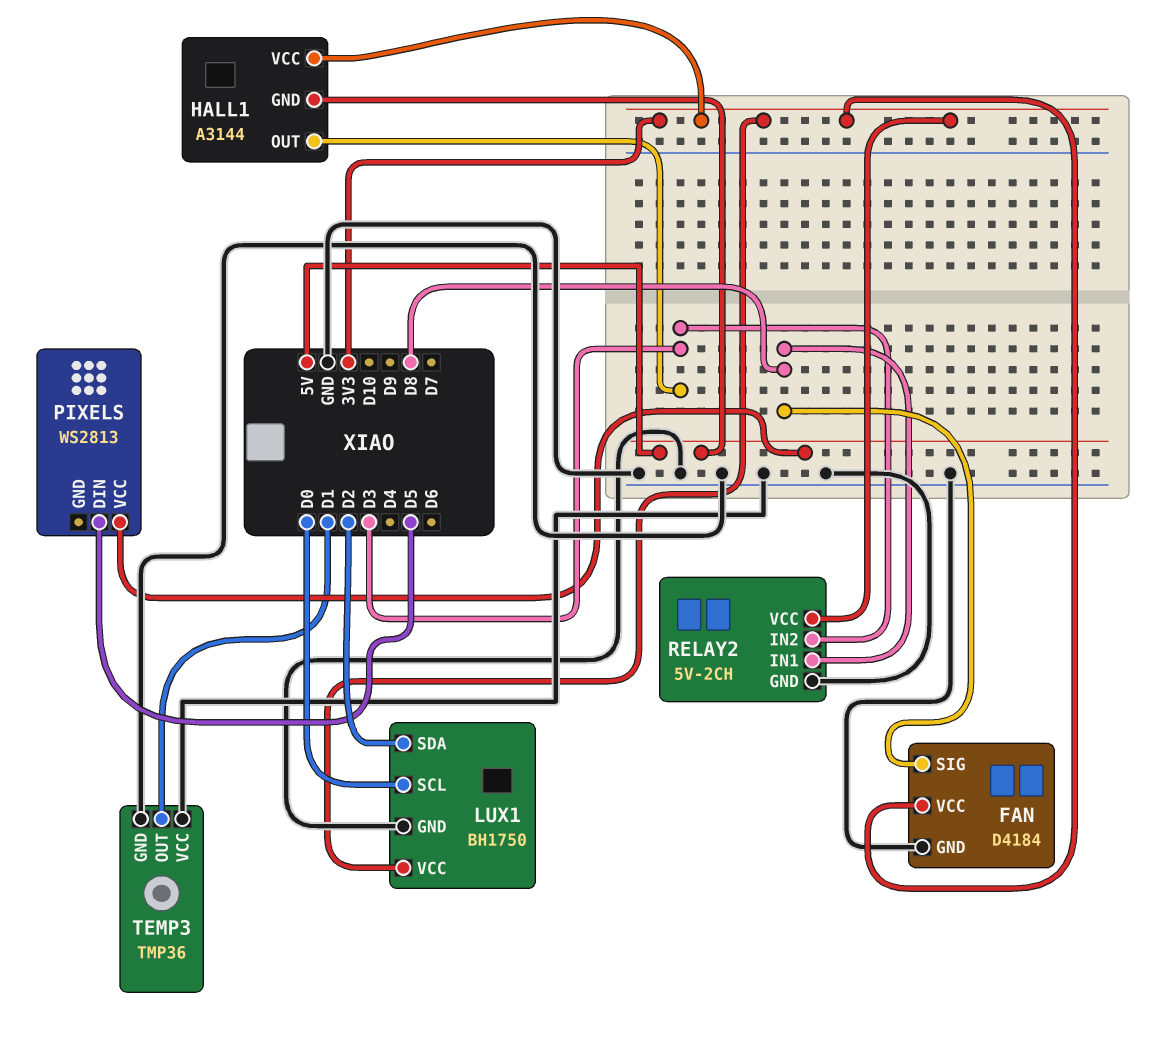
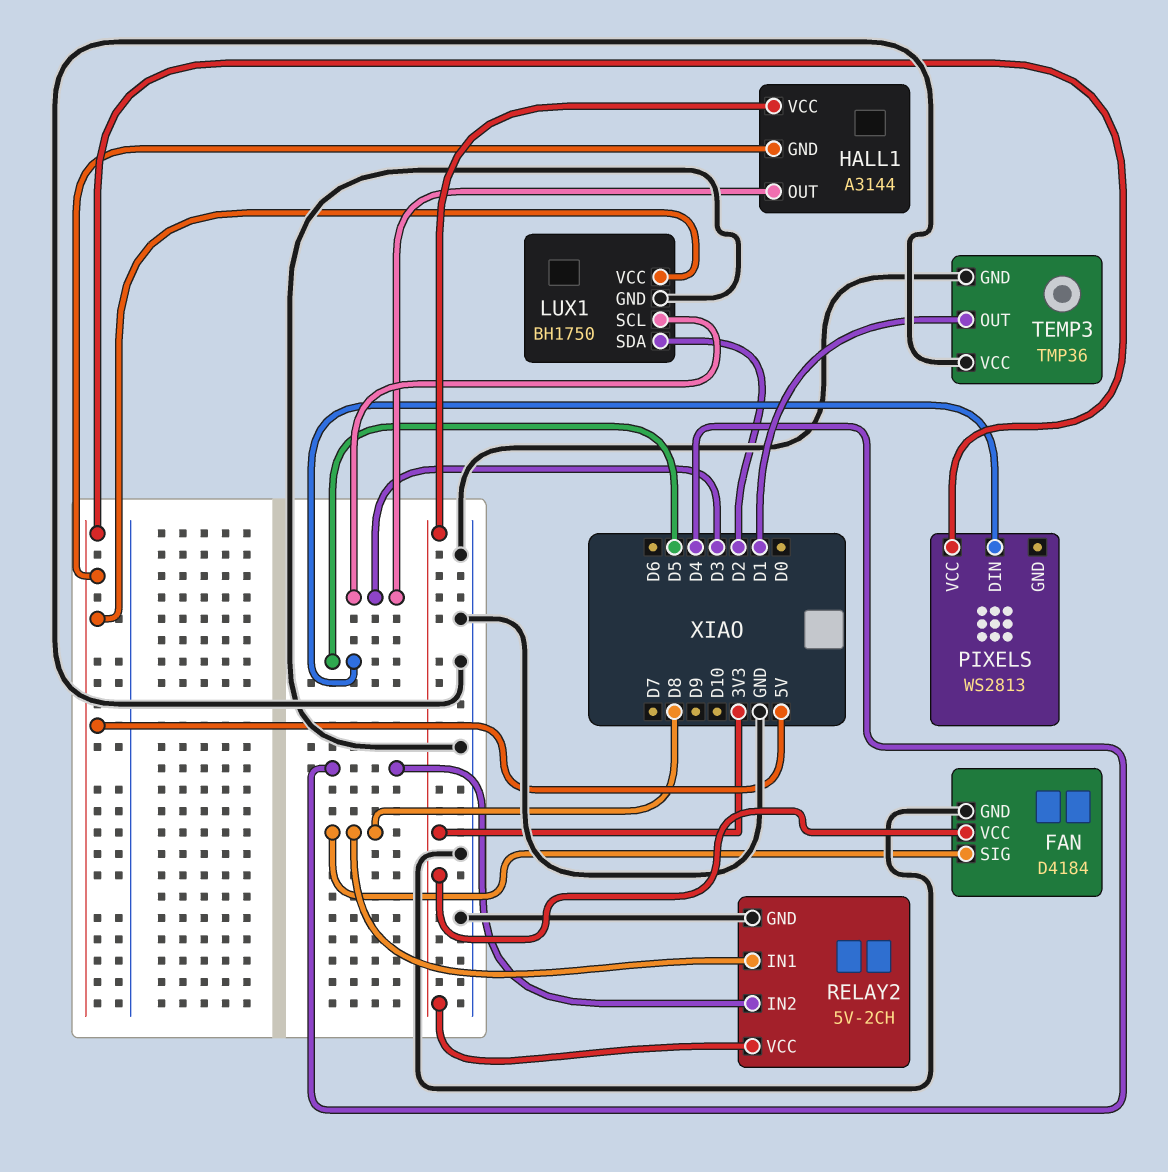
LUX1 pin SCL: D0 -> D3
LUX1 pin VCC: 3V3 -> 5V
RELAY2 pin IN2: D3 -> D4

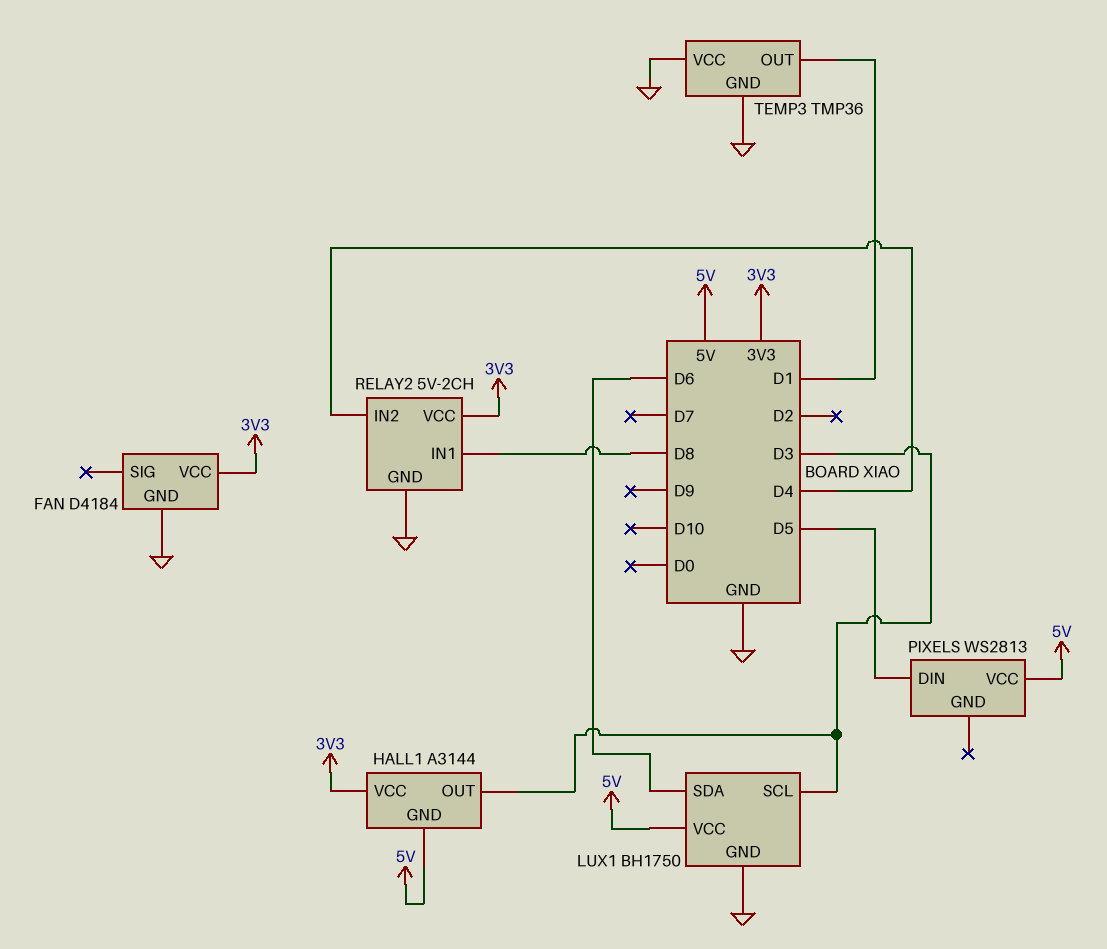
FAN pin SIG: D8 -> none
LUX1 pin SDA: D2 -> D6

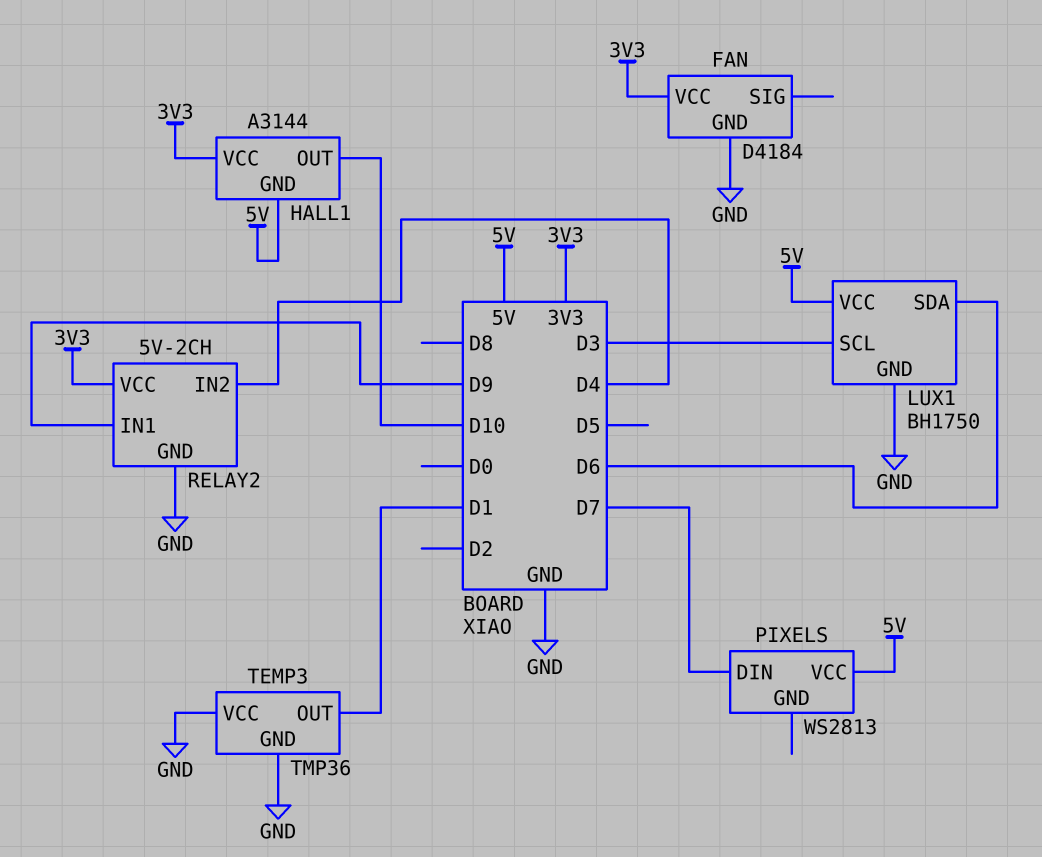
HALL1 pin OUT: D3 -> D10
PIXELS pin DIN: D5 -> D7
RELAY2 pin IN1: D8 -> D9

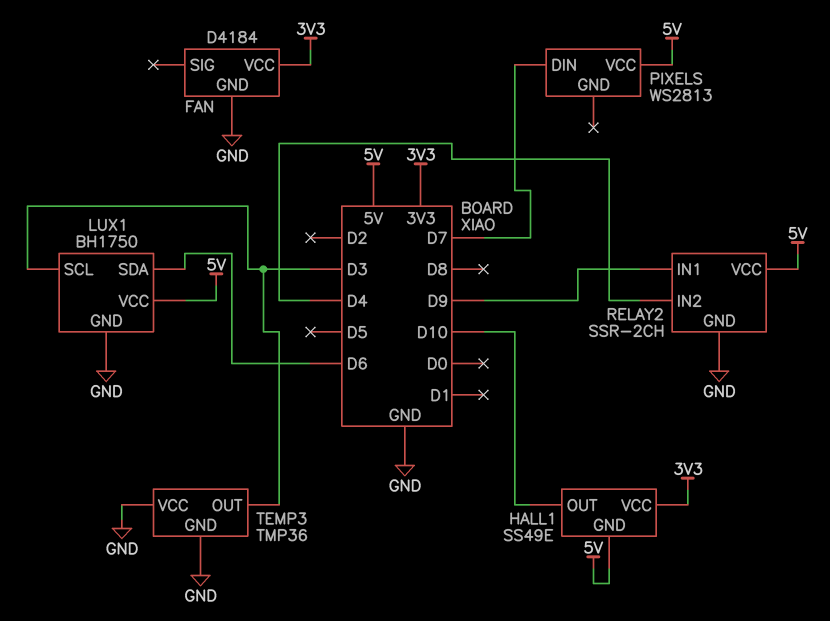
HALL1: A3144 -> SS49E
RELAY2: 5V-2CH -> SSR-2CH
RELAY2 pin VCC: 3V3 -> 5V
TEMP3 pin OUT: D1 -> D3

